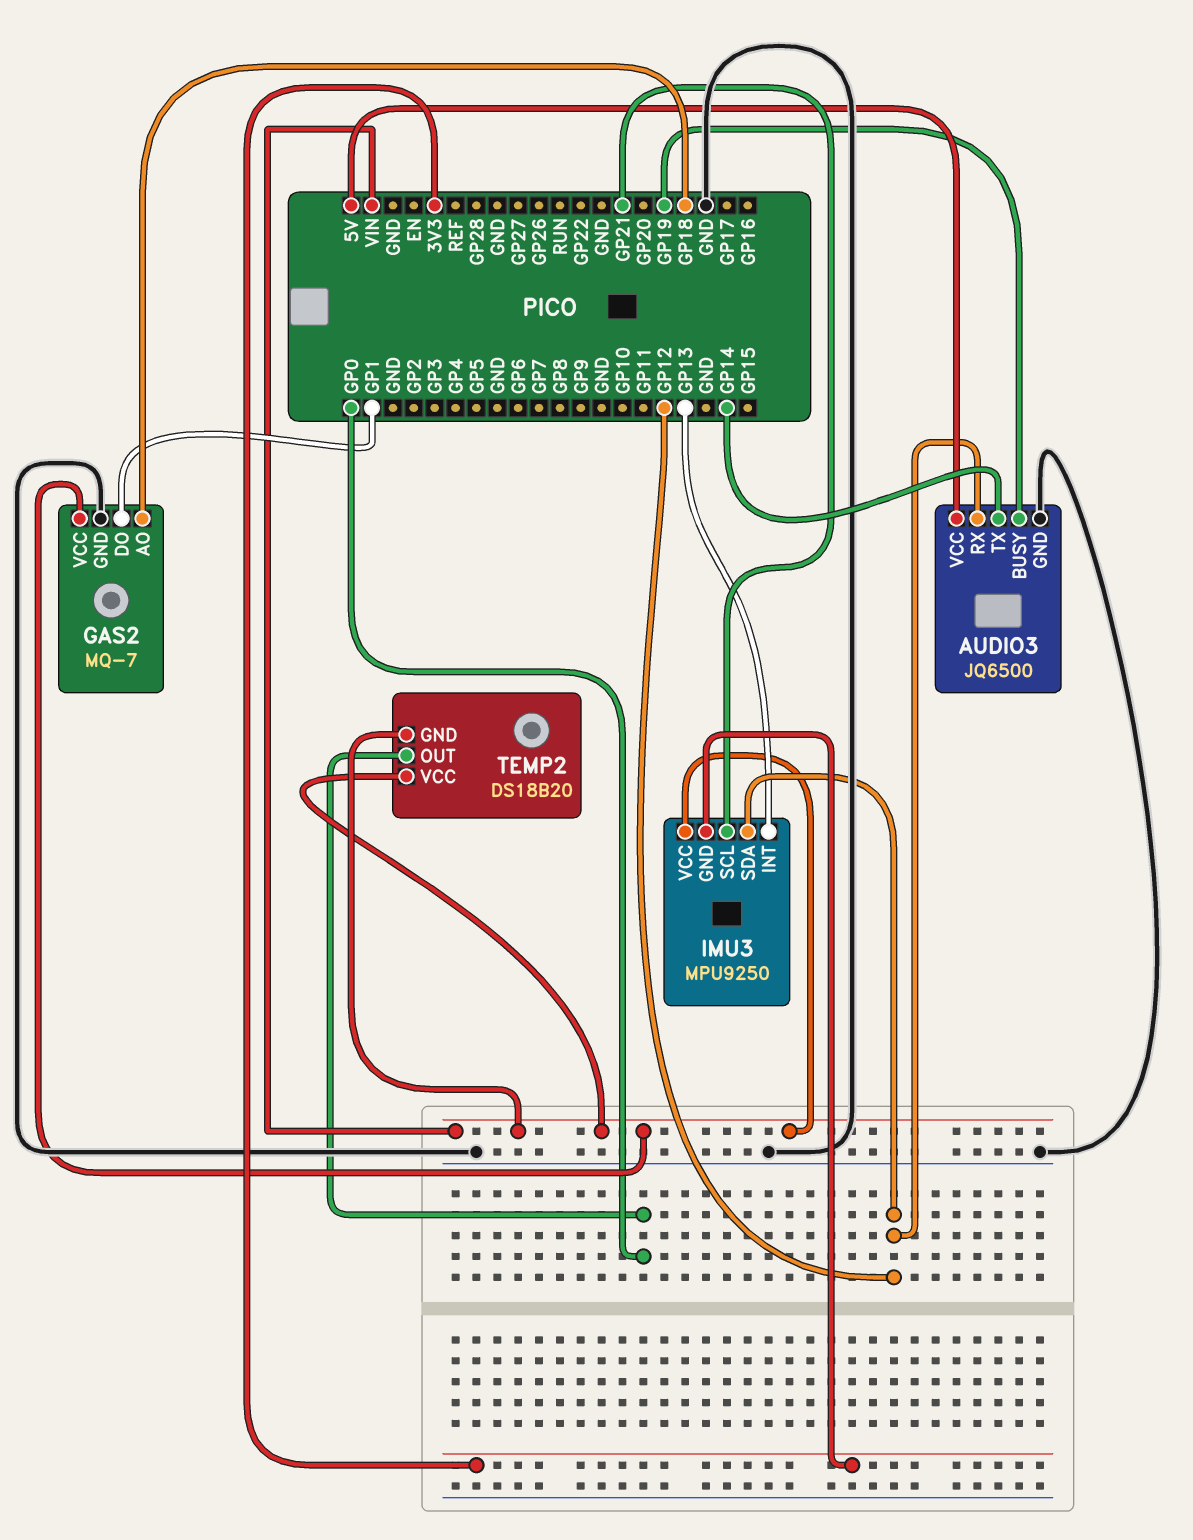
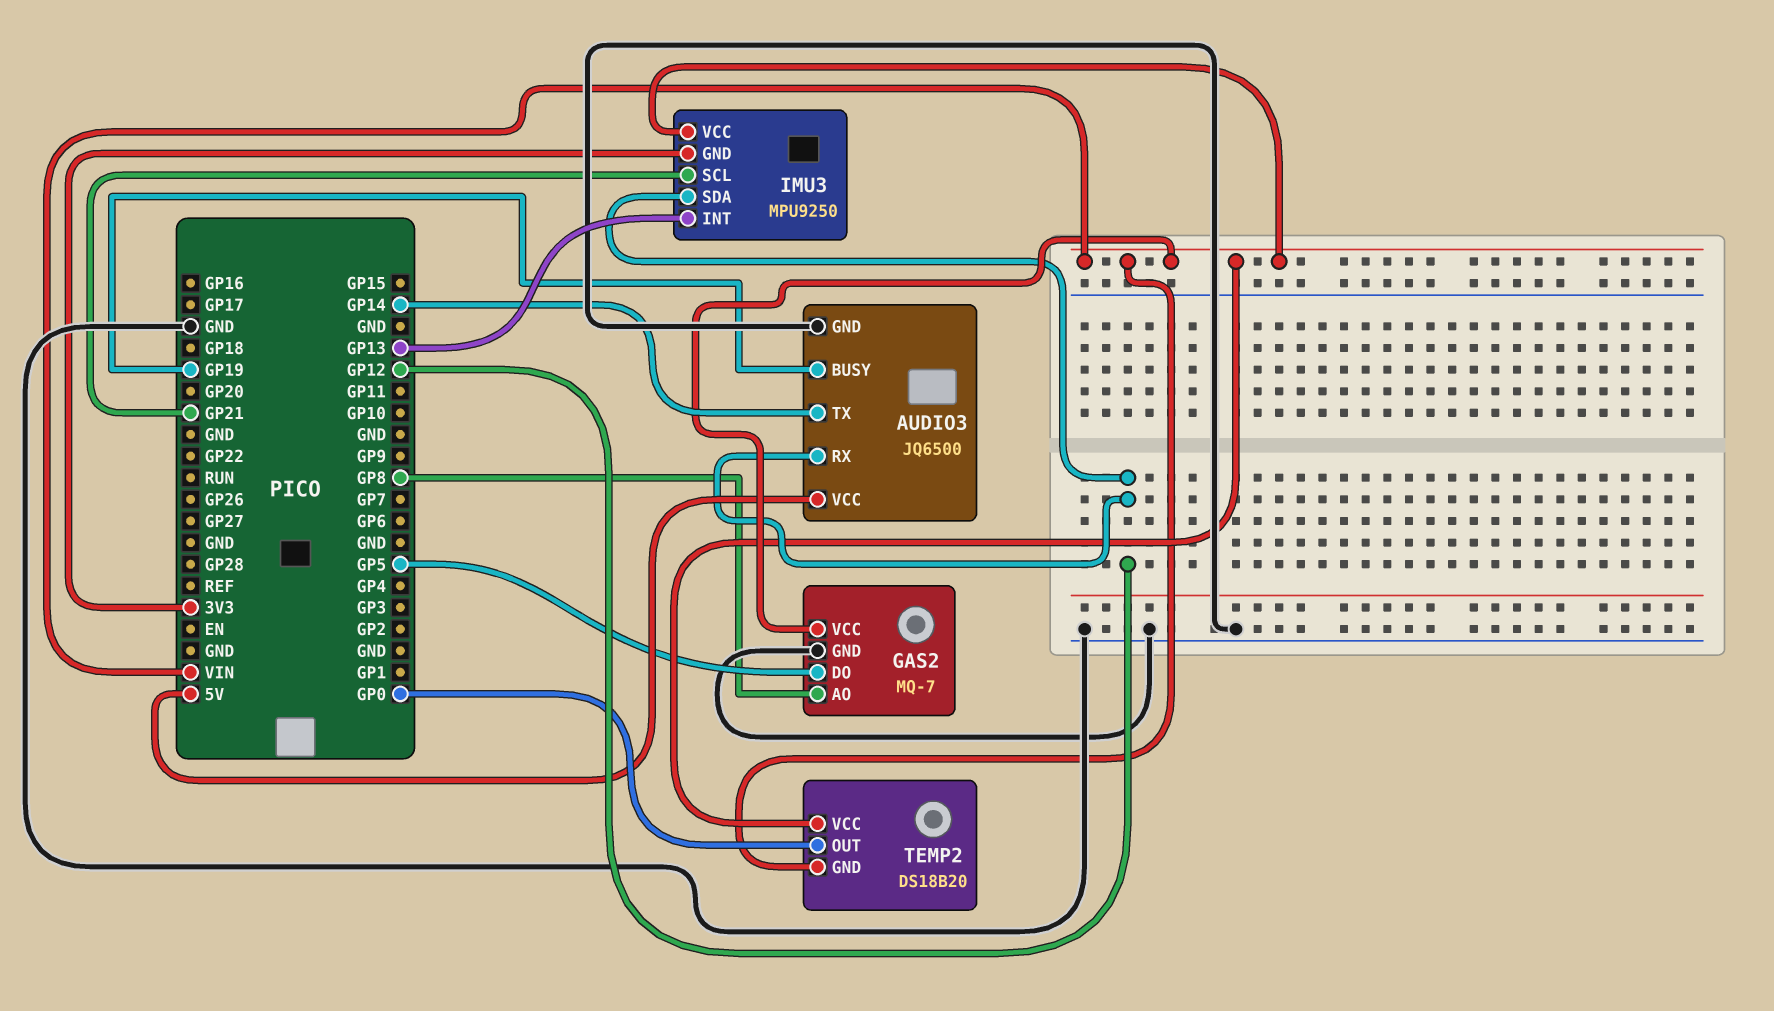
GAS2 pin AO: GP18 -> GP8
GAS2 pin DO: GP1 -> GP5

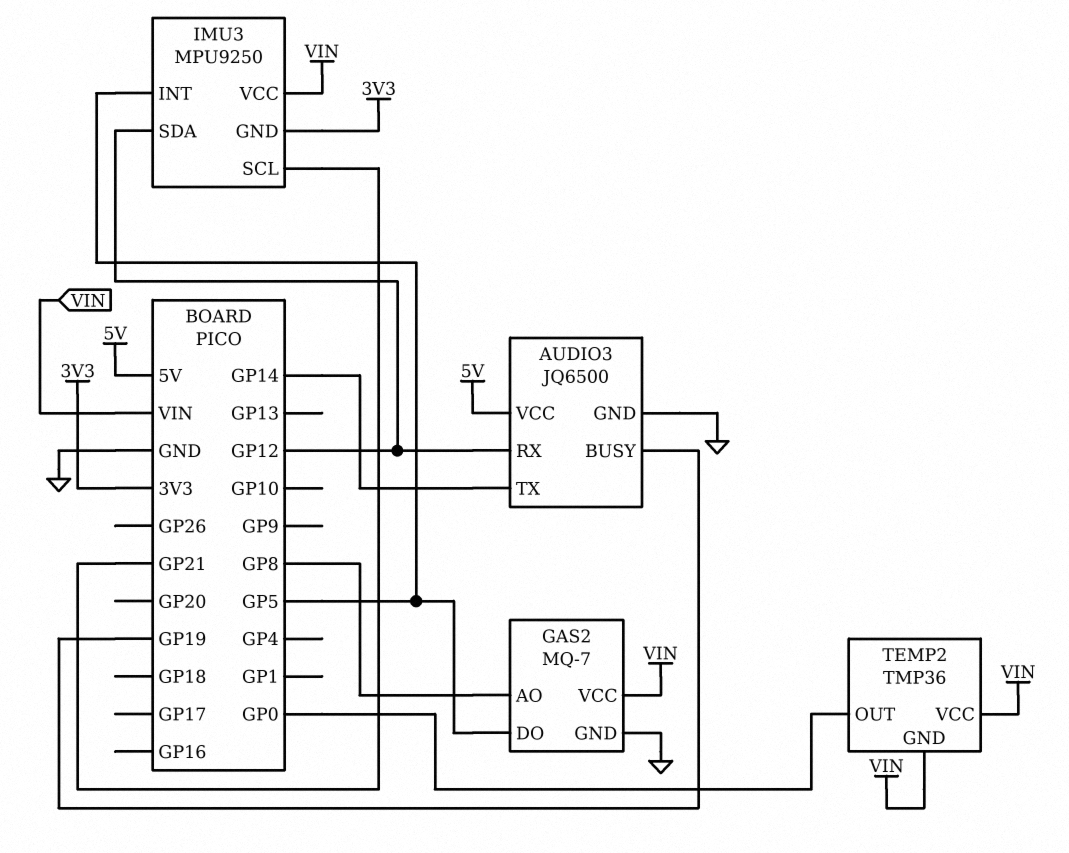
IMU3 pin INT: GP13 -> GP5
TEMP2: DS18B20 -> TMP36

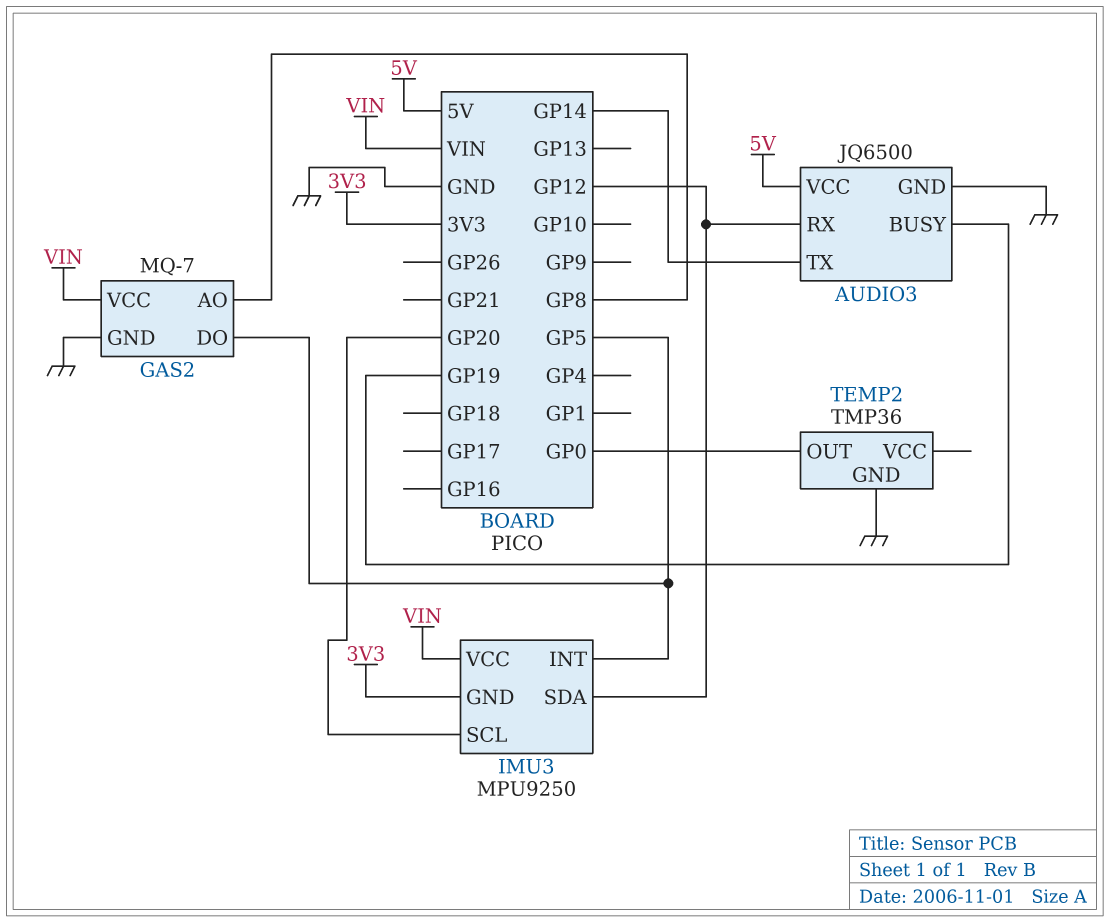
IMU3 pin SCL: GP21 -> GP20
TEMP2 pin GND: VIN -> GND
TEMP2 pin VCC: VIN -> none

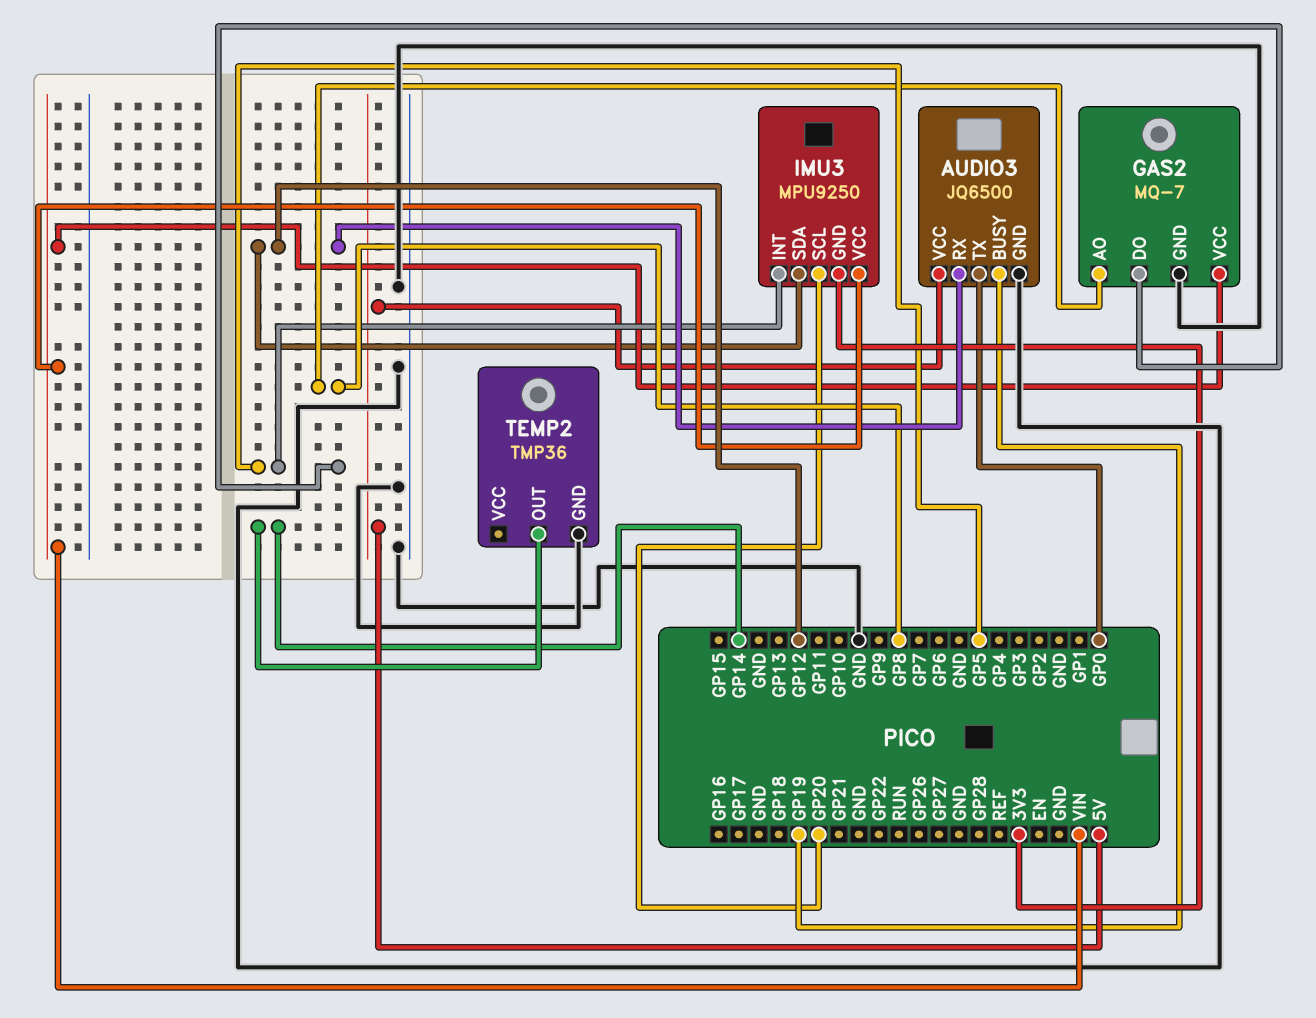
AUDIO3 pin TX: GP14 -> GP0
TEMP2 pin OUT: GP0 -> GP14

